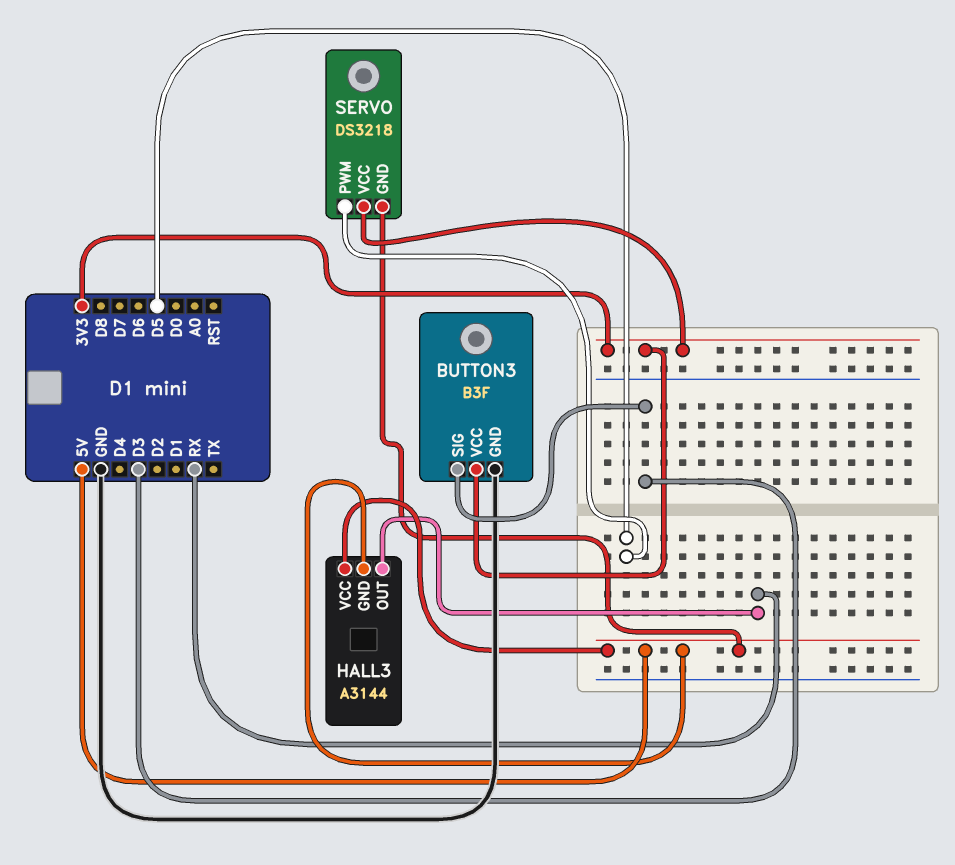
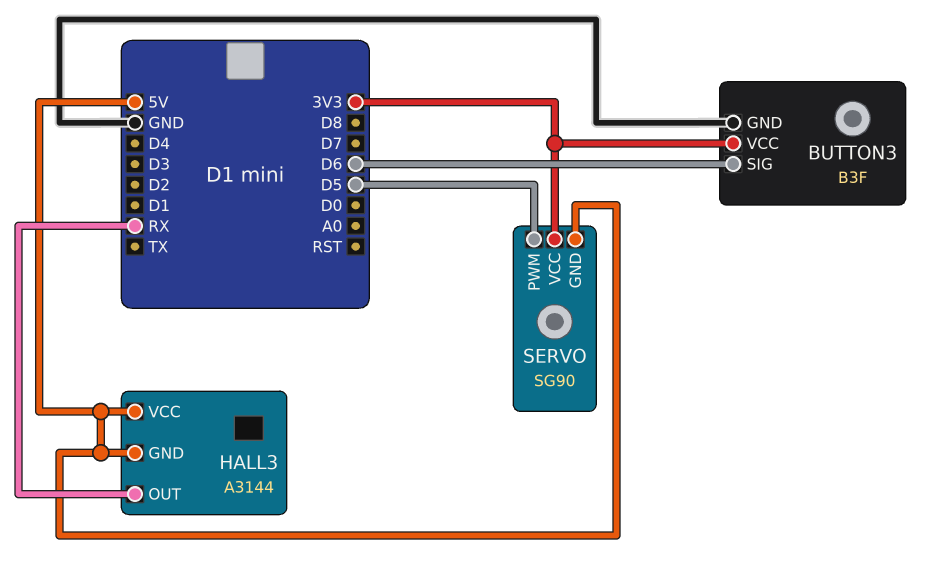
BUTTON3 pin SIG: D3 -> D6
SERVO: DS3218 -> SG90

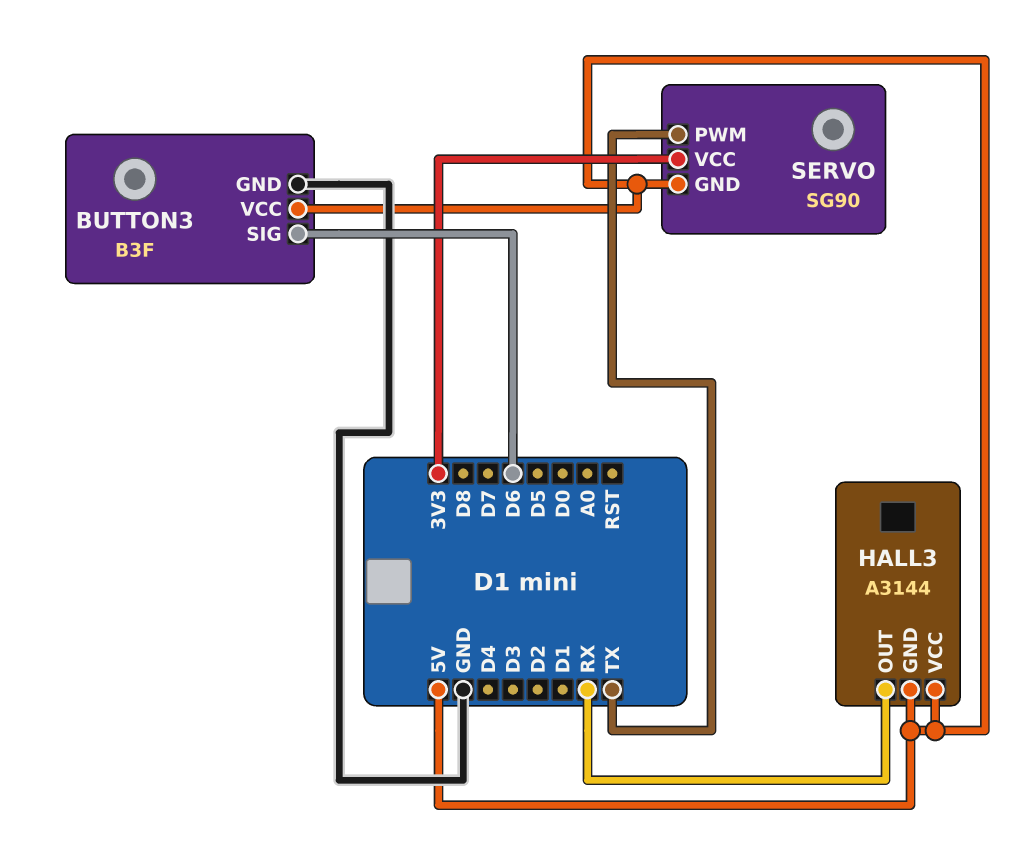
BUTTON3 pin VCC: 3V3 -> 5V
SERVO pin PWM: D5 -> TX

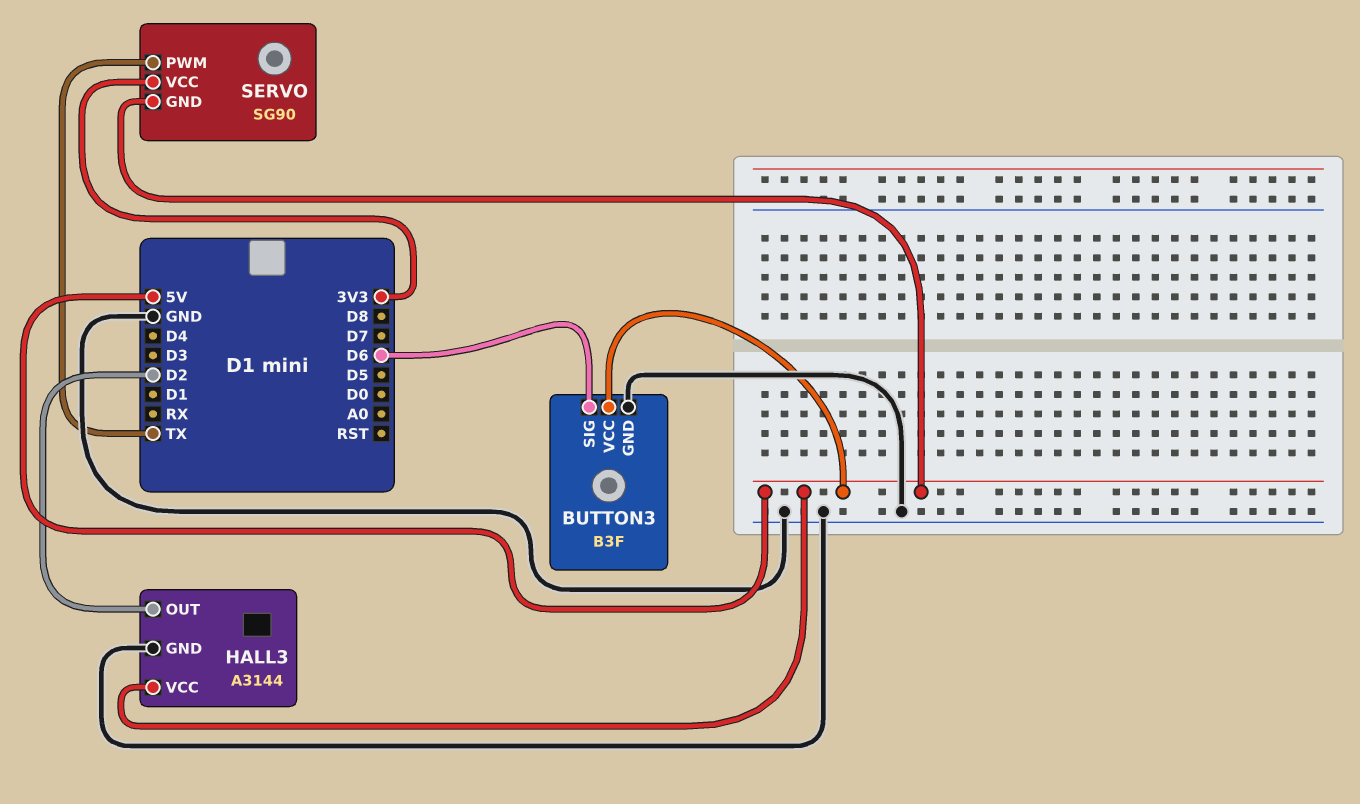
HALL3 pin GND: 5V -> GND
HALL3 pin OUT: RX -> D2

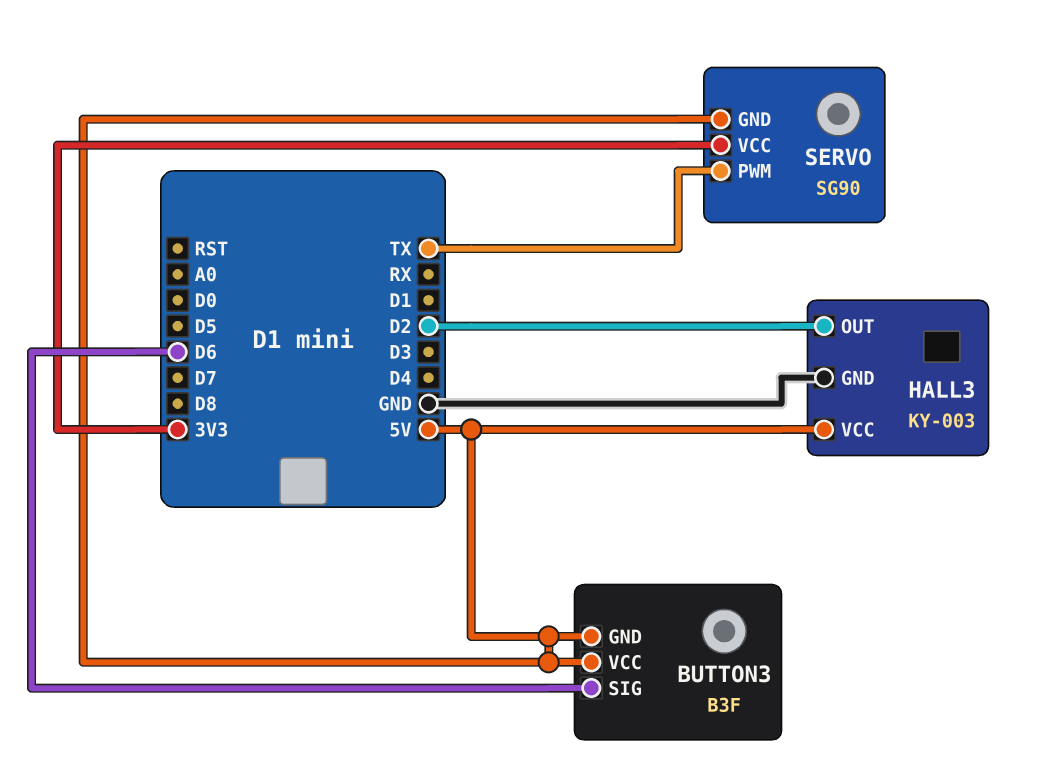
BUTTON3 pin GND: GND -> 5V
HALL3: A3144 -> KY-003

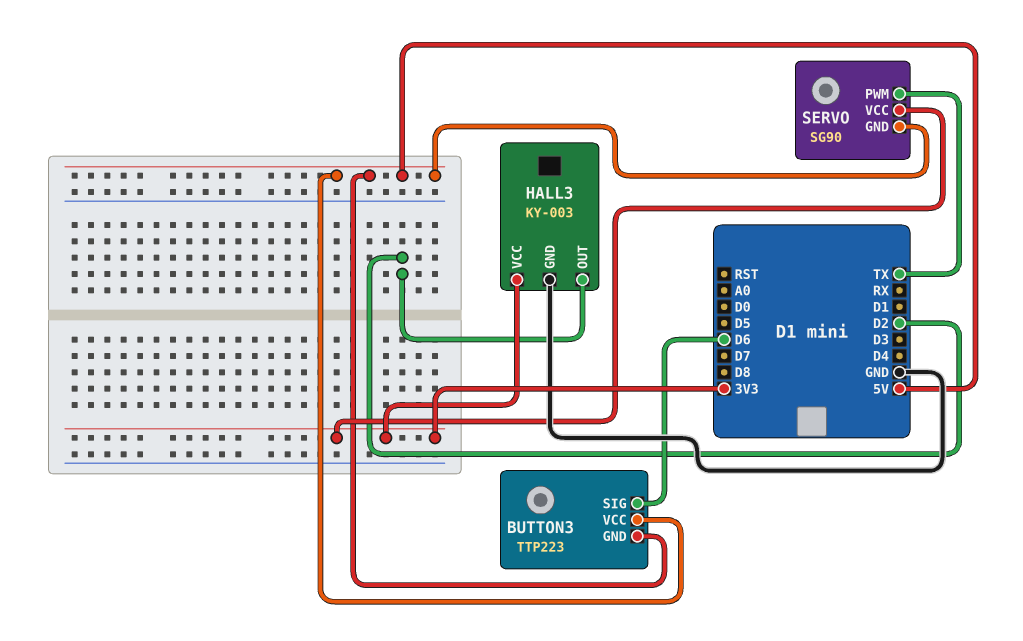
BUTTON3: B3F -> TTP223
HALL3 pin VCC: 5V -> 3V3

